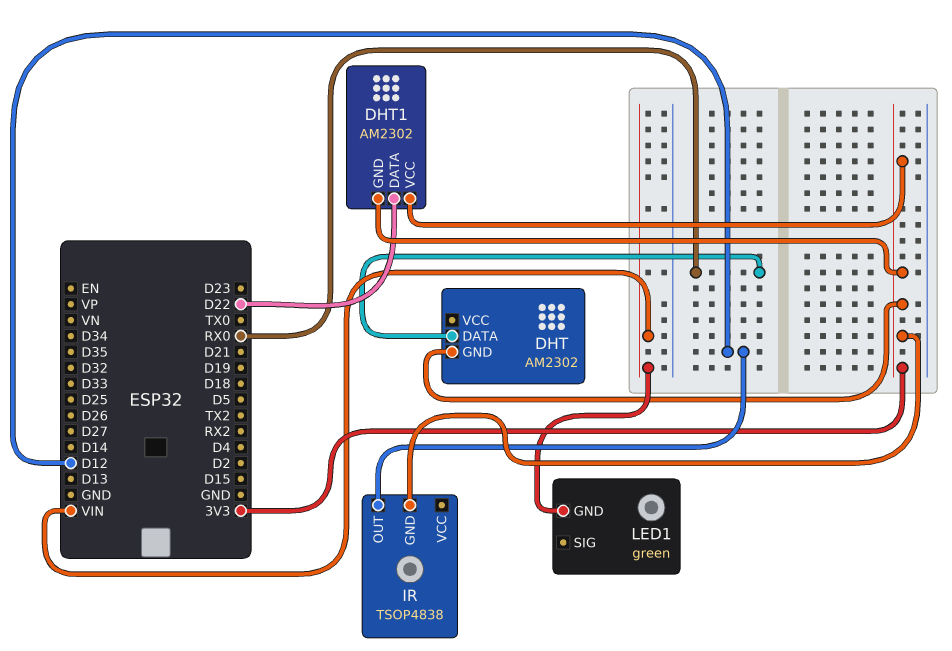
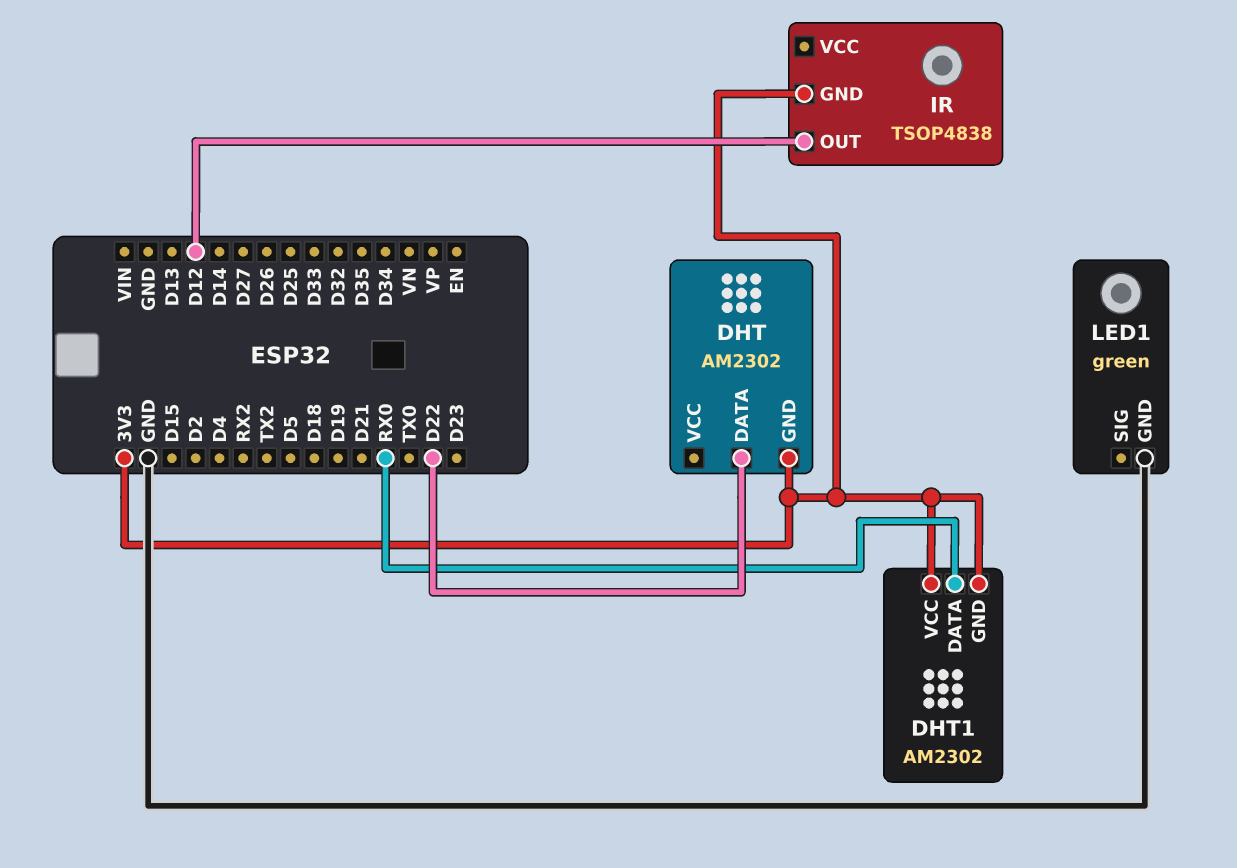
DHT pin DATA: RX0 -> D22
DHT1 pin DATA: D22 -> RX0
LED1 pin GND: VIN -> GND

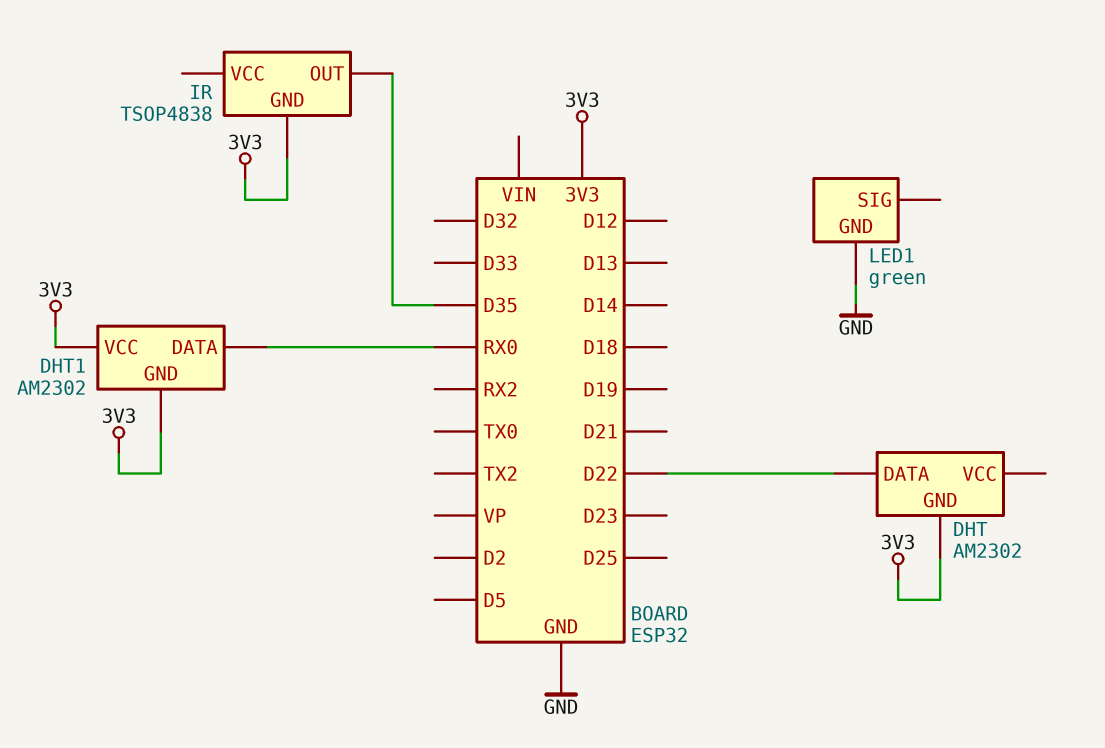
IR pin OUT: D12 -> D35

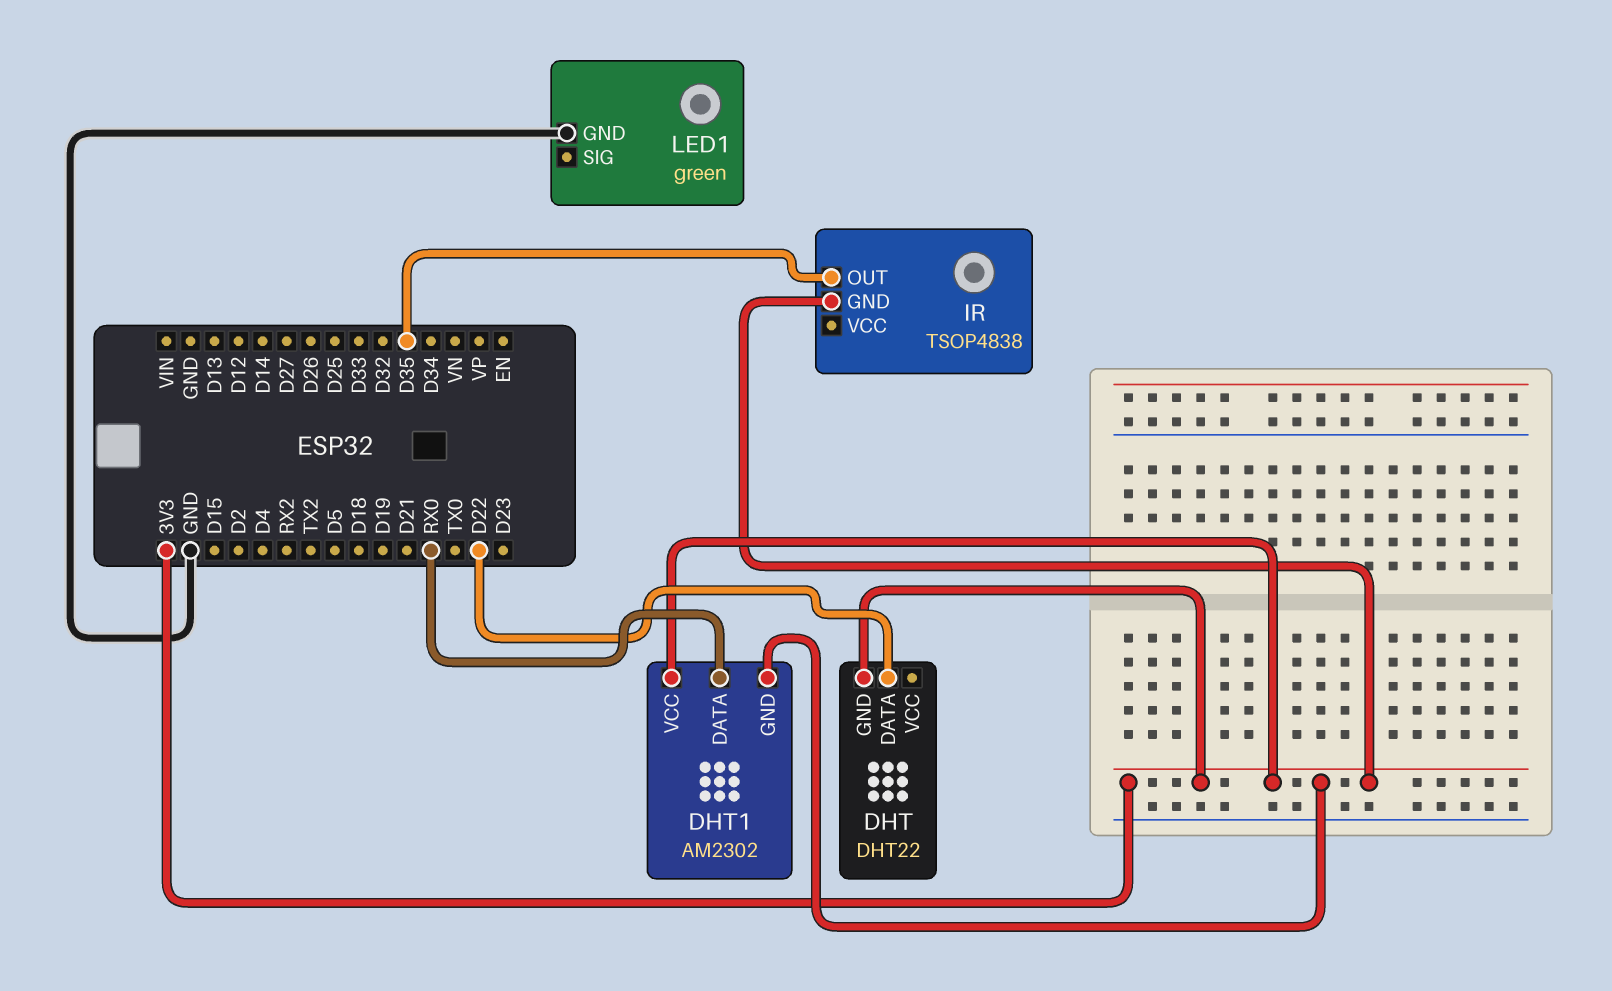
DHT: AM2302 -> DHT22

